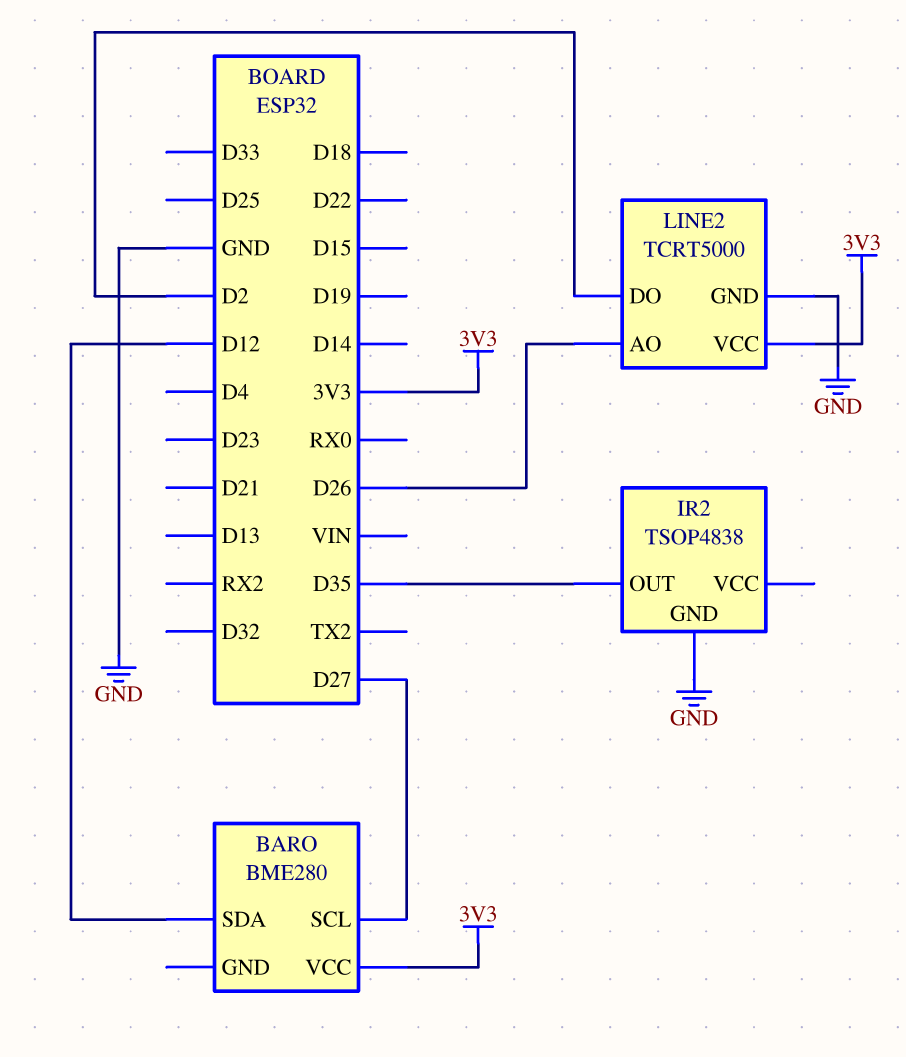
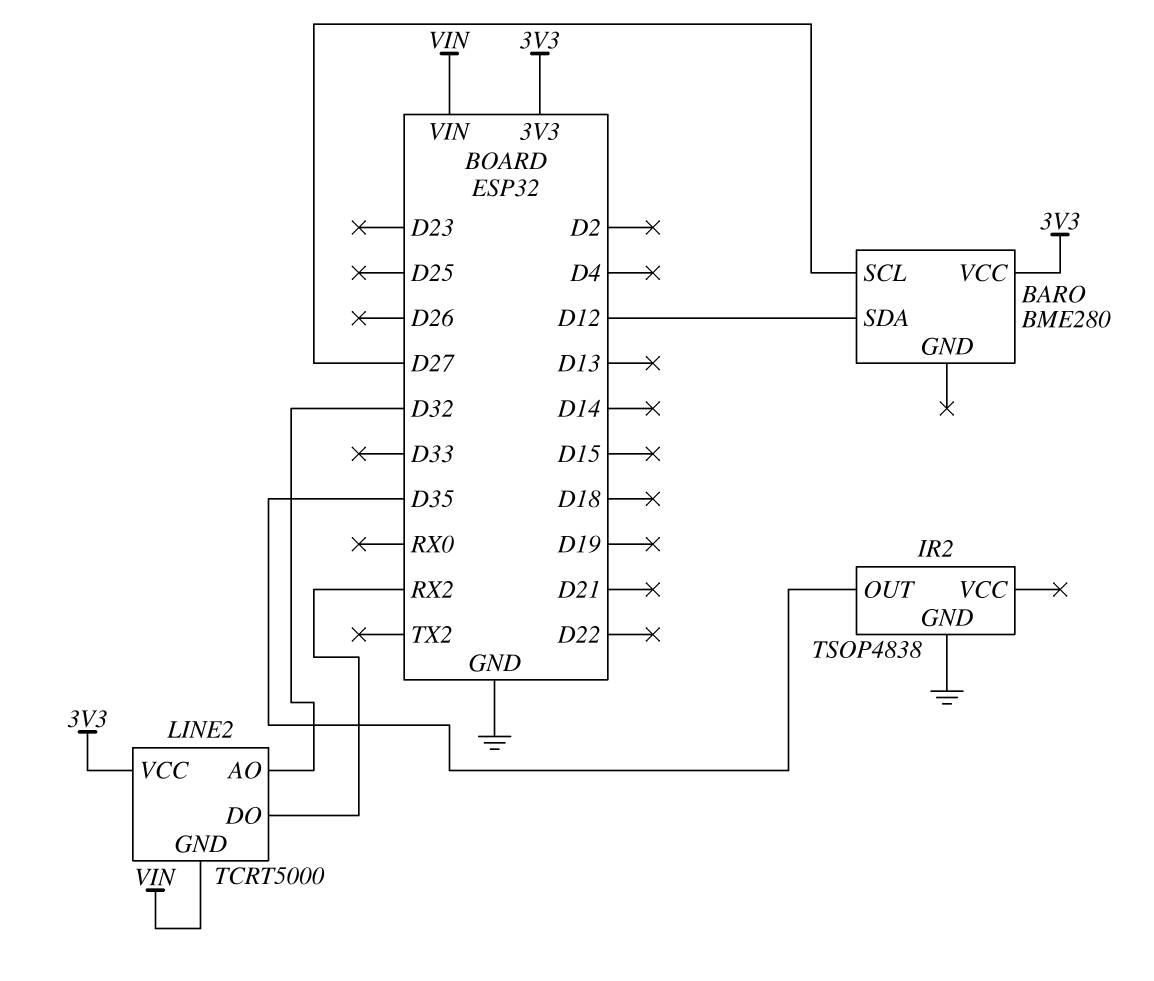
LINE2 pin AO: D26 -> D32
LINE2 pin DO: D2 -> RX2
LINE2 pin GND: GND -> VIN

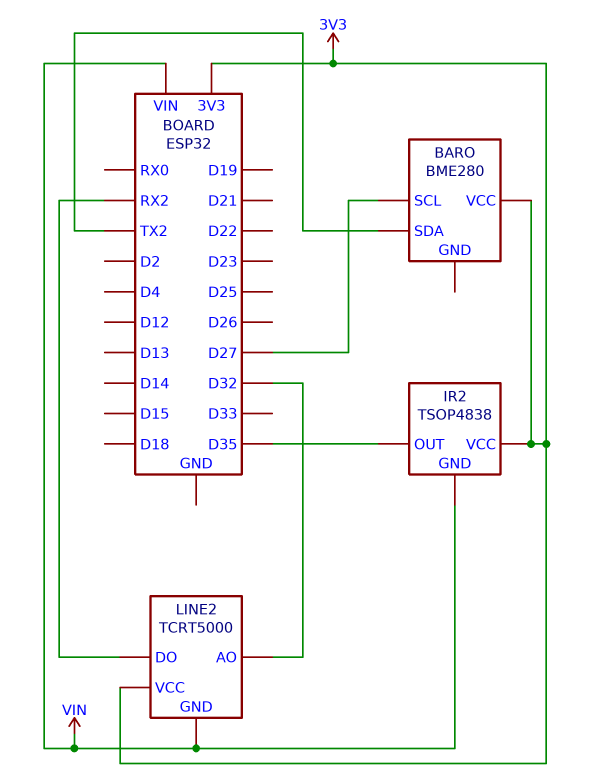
BARO pin SDA: D12 -> TX2
IR2 pin GND: GND -> VIN
IR2 pin VCC: none -> 3V3

